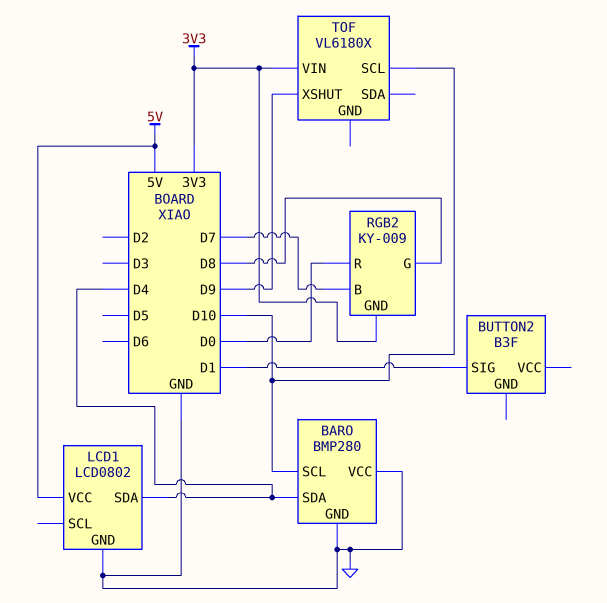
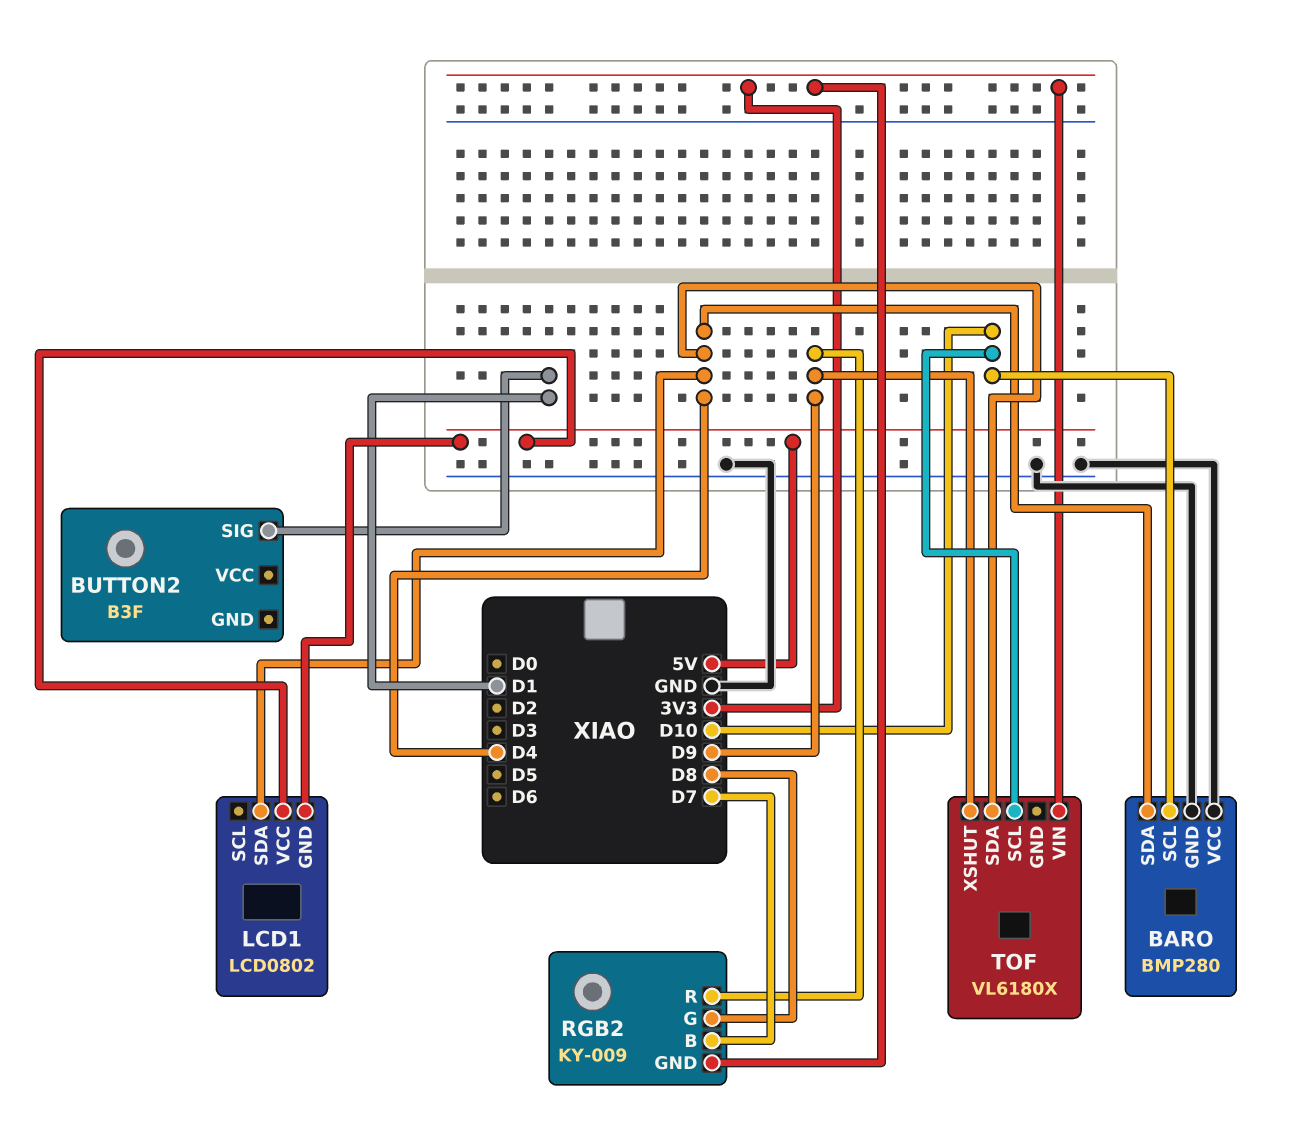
LCD1 pin GND: GND -> 5V
RGB2 pin R: D0 -> D9
TOF pin SDA: none -> D4

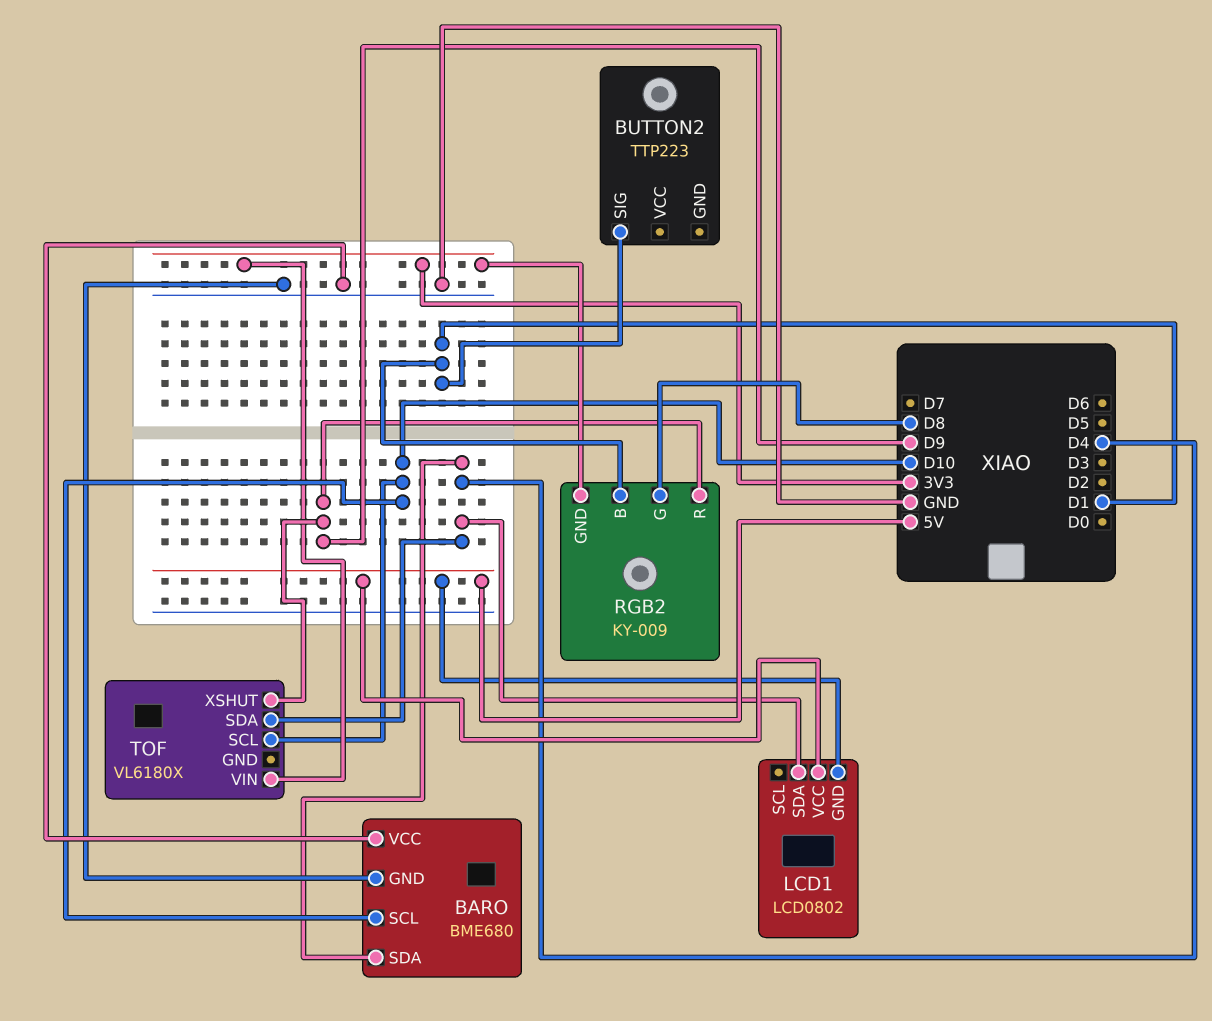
BARO: BMP280 -> BME680
BUTTON2: B3F -> TTP223
RGB2 pin B: D7 -> D1

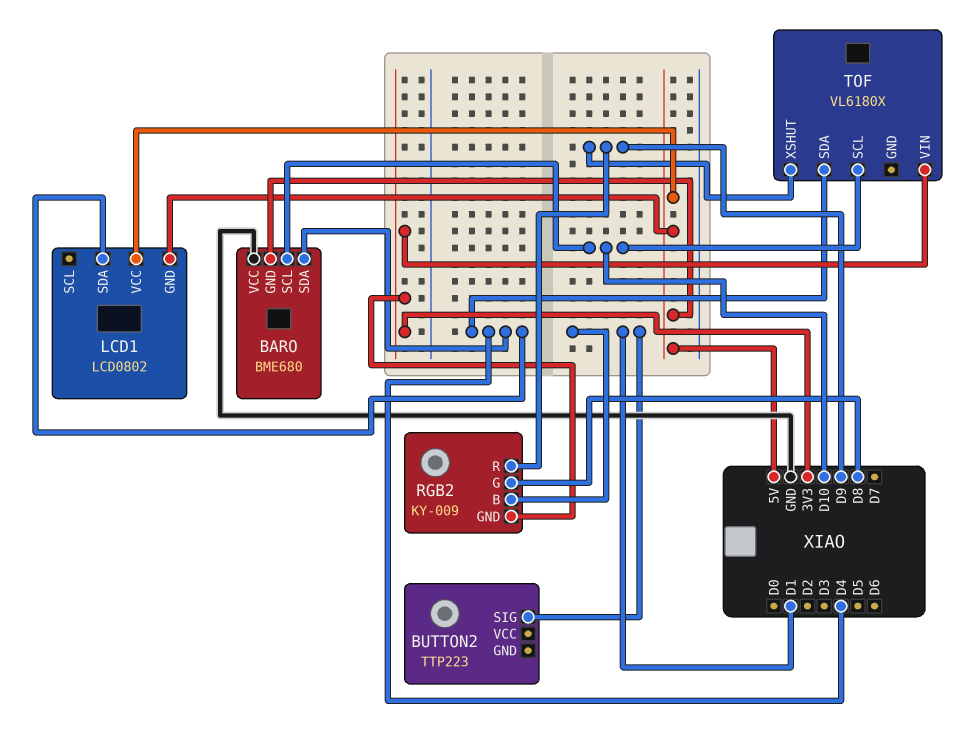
BARO pin GND: GND -> 5V

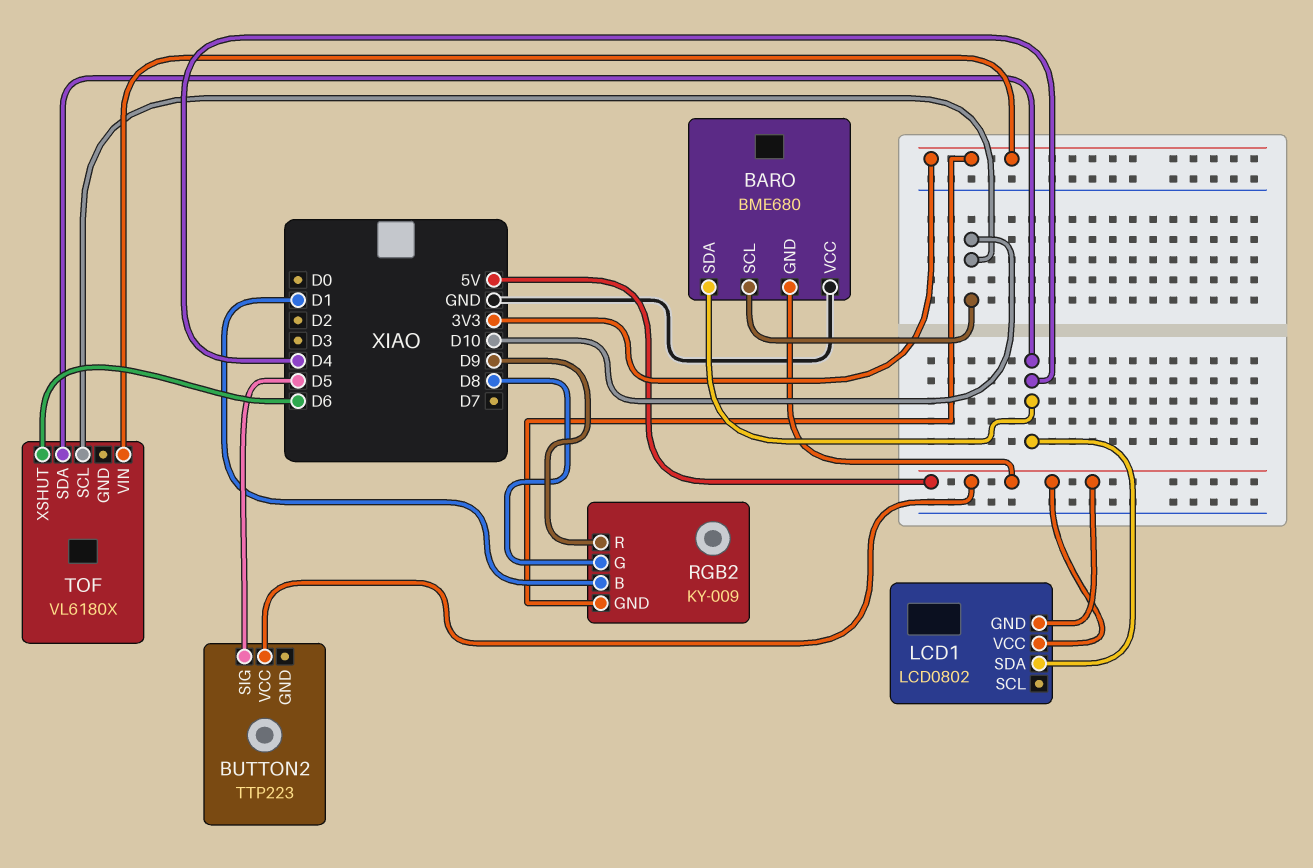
BUTTON2 pin SIG: D1 -> D5
BUTTON2 pin VCC: none -> 5V
TOF pin XSHUT: D9 -> D6

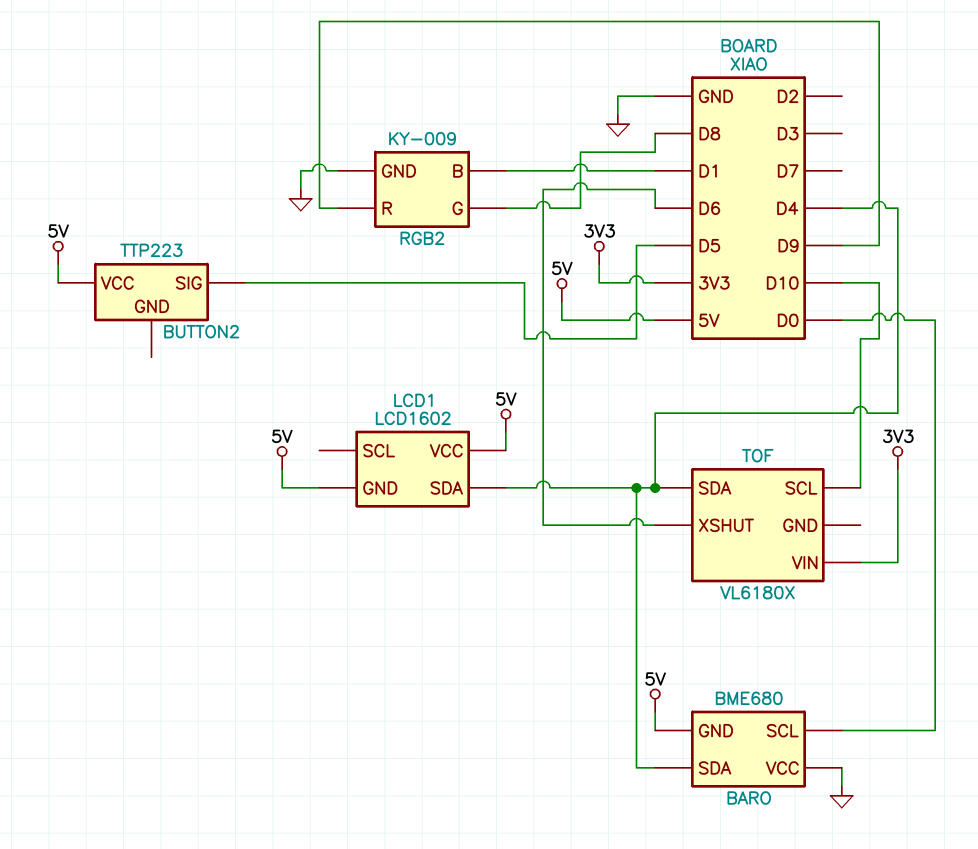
BARO pin SCL: D10 -> D0
LCD1: LCD0802 -> LCD1602
RGB2 pin GND: 3V3 -> GND

